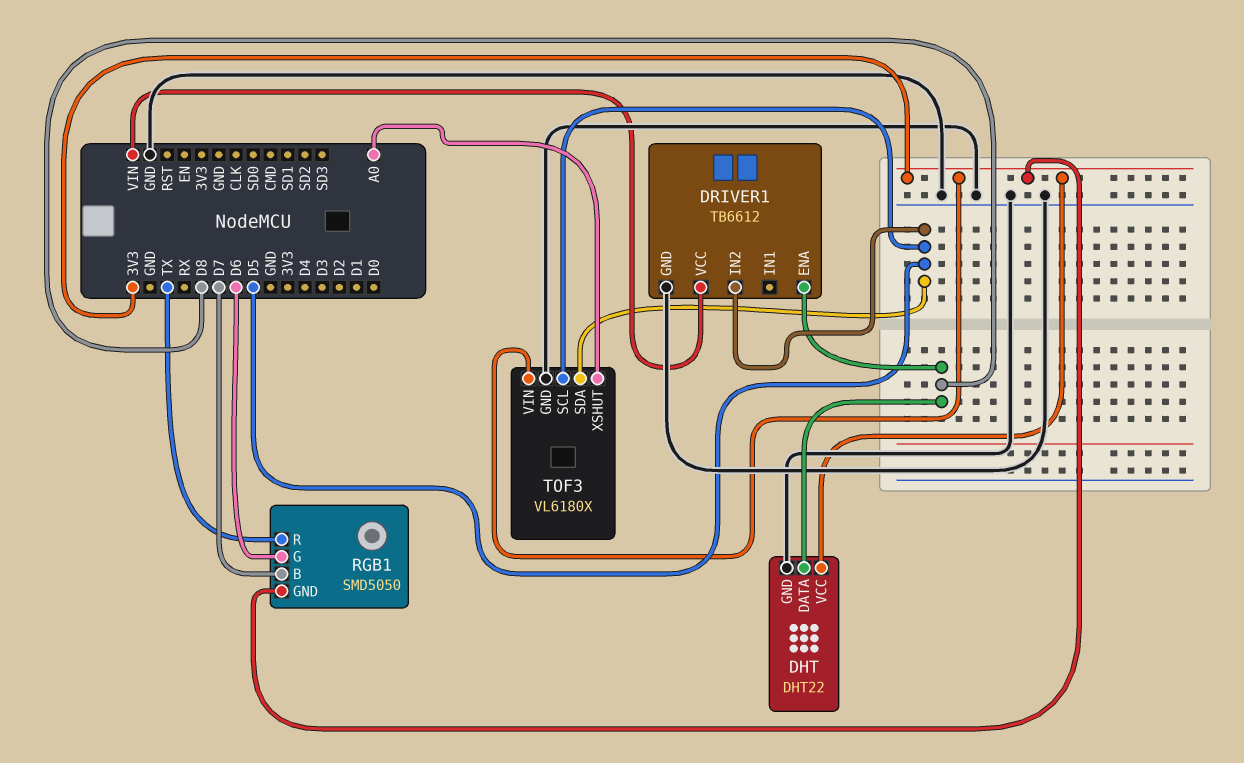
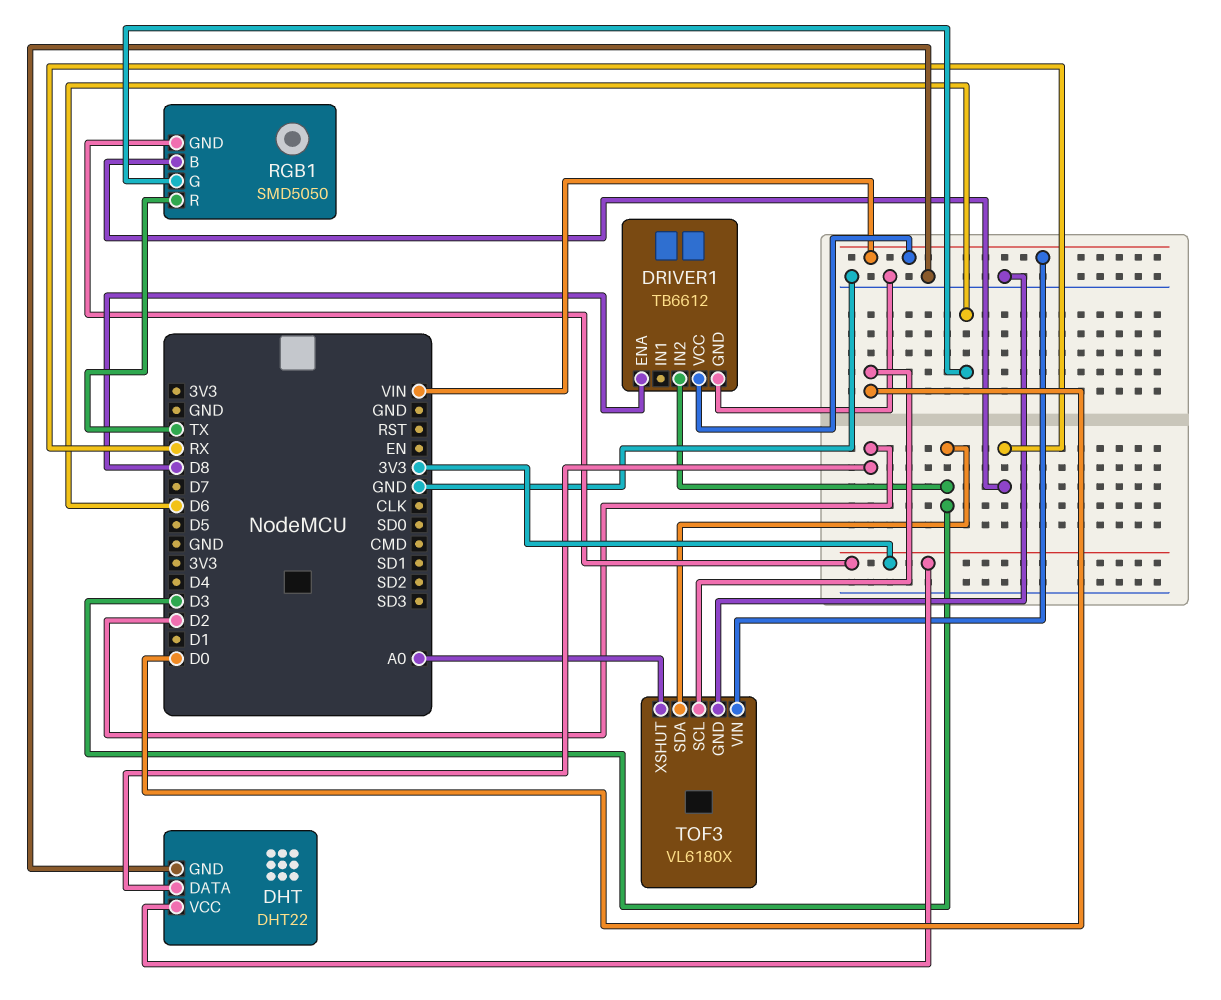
DHT pin DATA: D8 -> D2
DRIVER1 pin IN2: D5 -> D3
RGB1 pin B: D7 -> RX
TOF3 pin SCL: D5 -> D0
TOF3 pin SDA: D5 -> D3
TOF3 pin VIN: 3V3 -> VIN

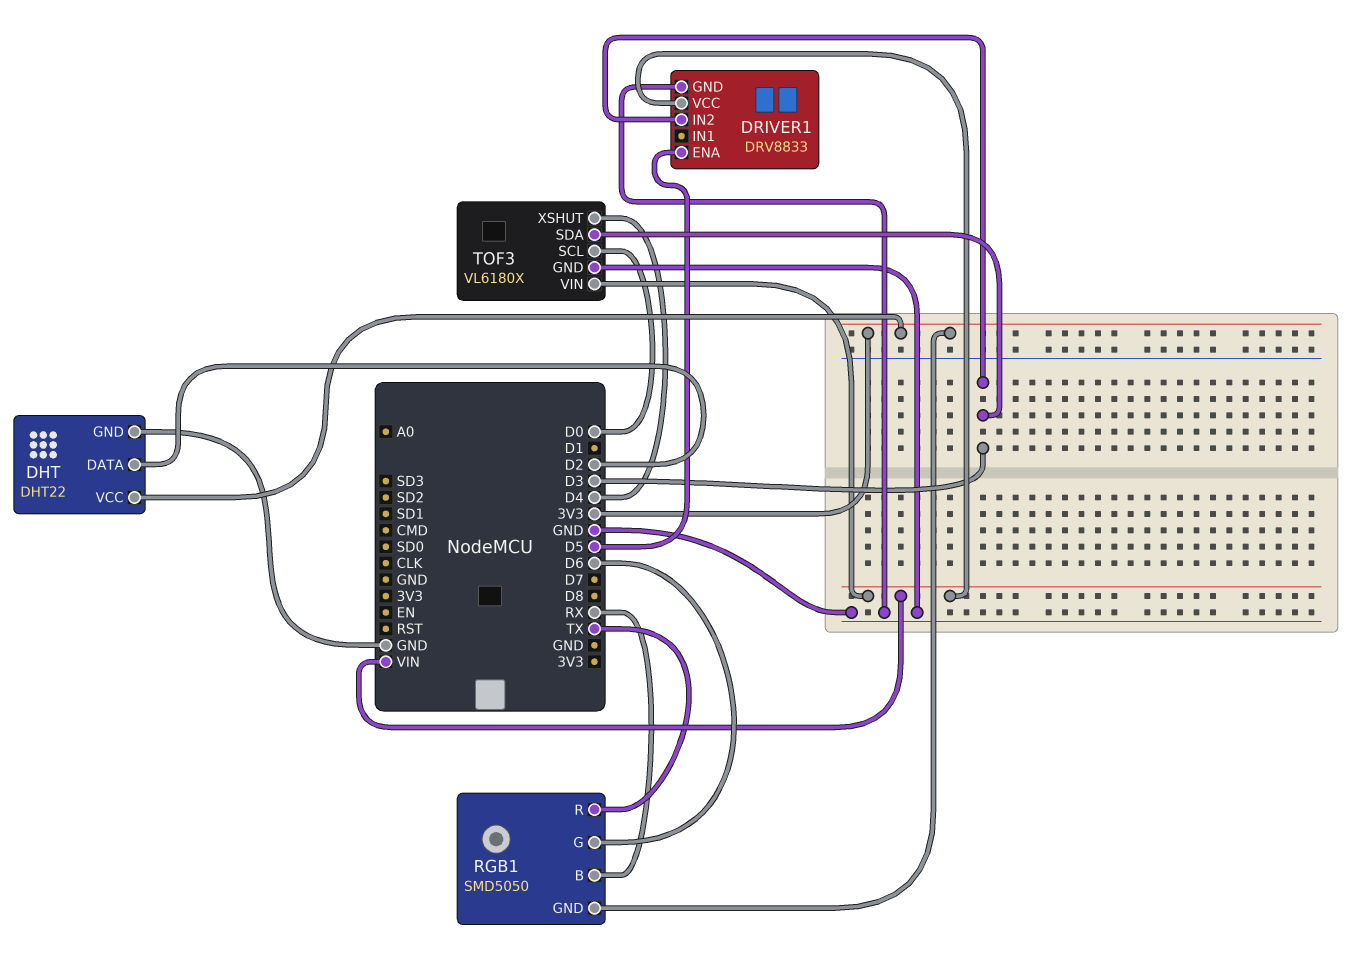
DRIVER1: TB6612 -> DRV8833
DRIVER1 pin ENA: D8 -> D5
TOF3 pin XSHUT: A0 -> D4

